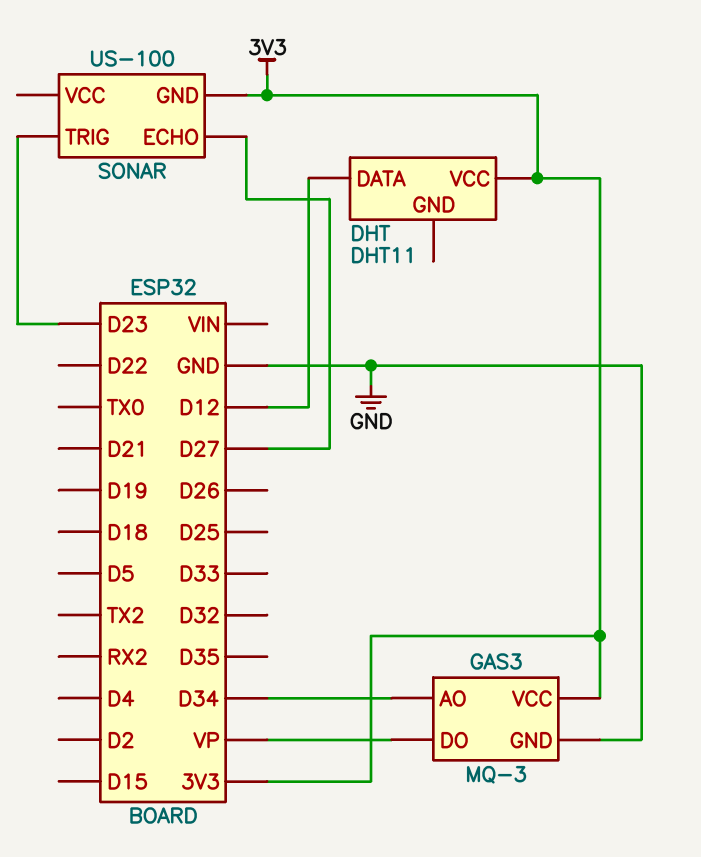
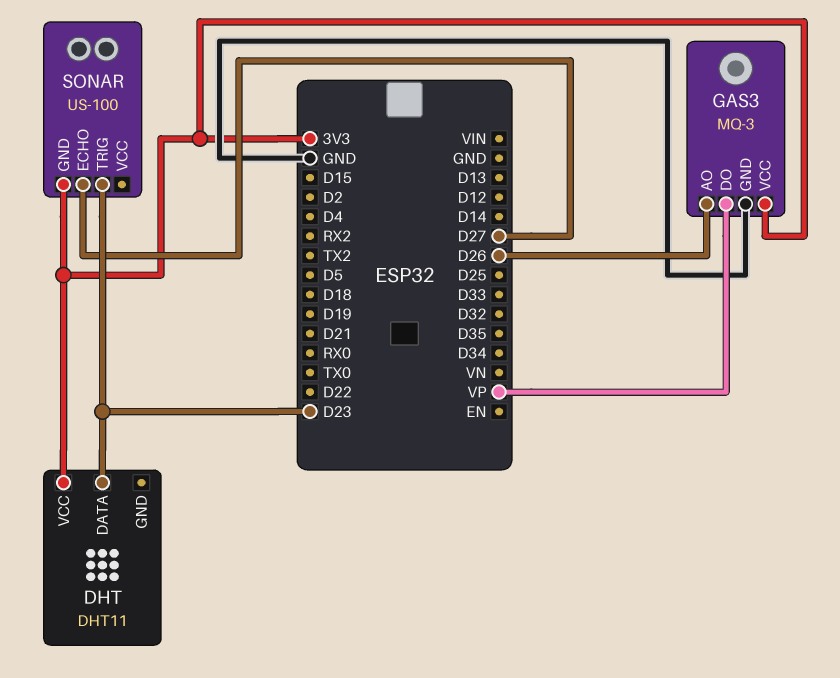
DHT pin DATA: D12 -> D23
GAS3 pin AO: D34 -> D26

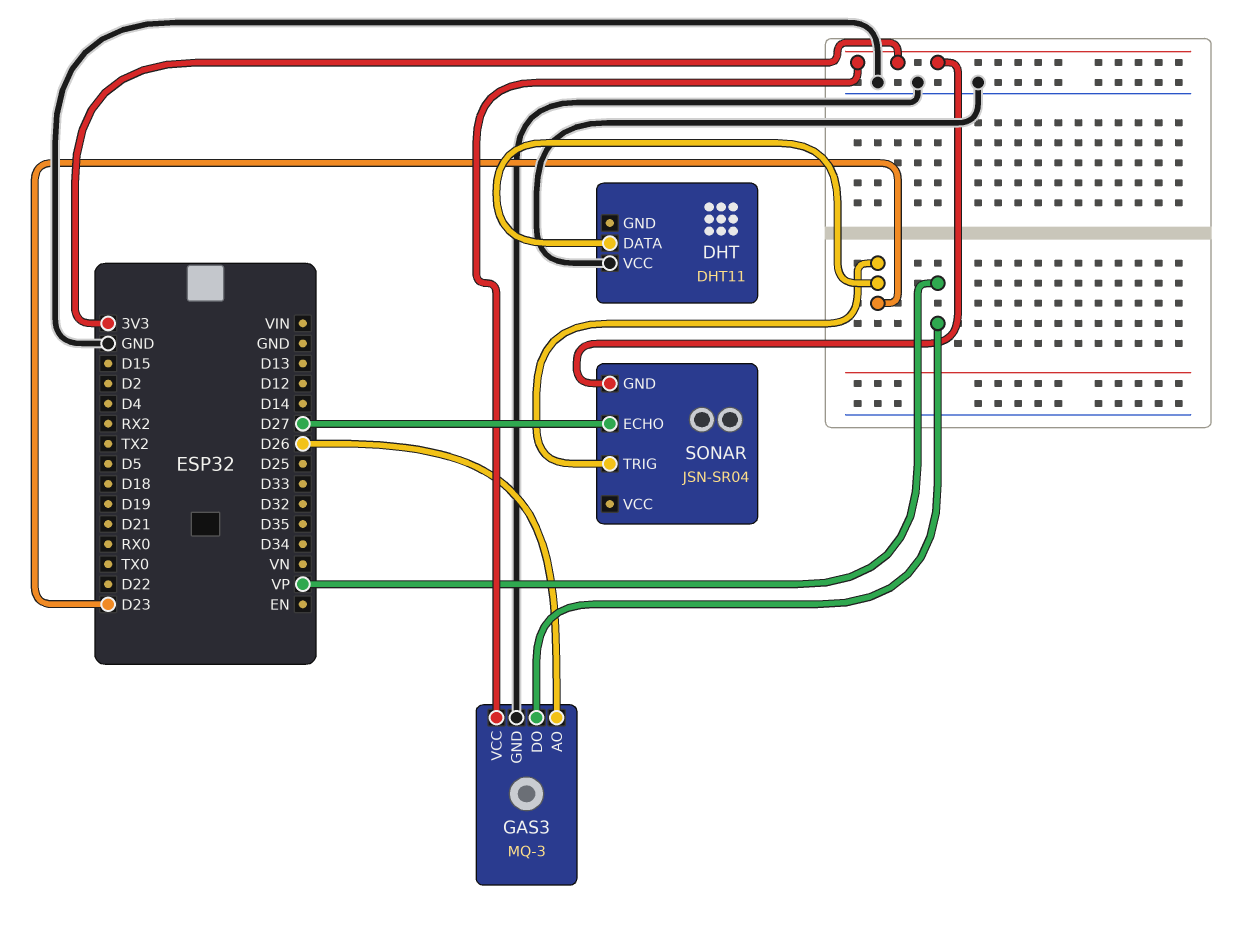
DHT pin VCC: 3V3 -> GND
SONAR: US-100 -> JSN-SR04

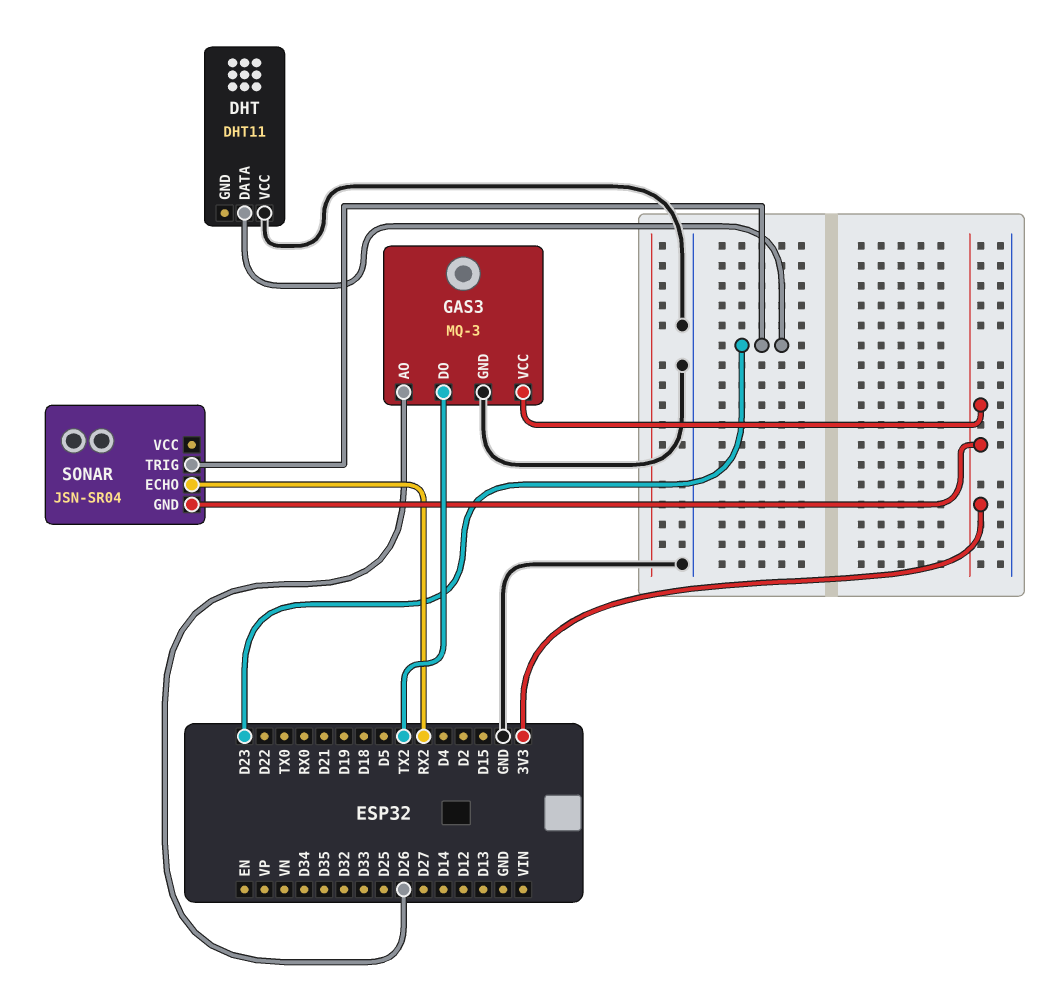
GAS3 pin DO: VP -> TX2
SONAR pin ECHO: D27 -> RX2

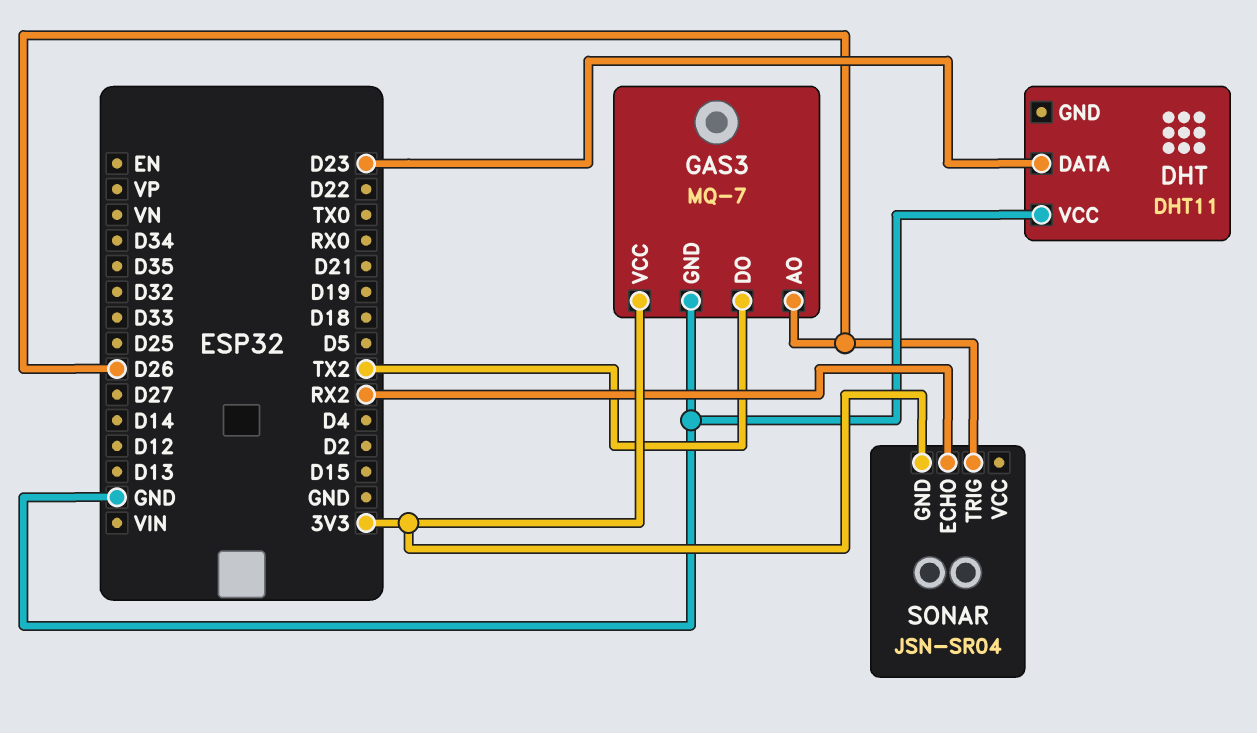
GAS3: MQ-3 -> MQ-7
SONAR pin TRIG: D23 -> D26

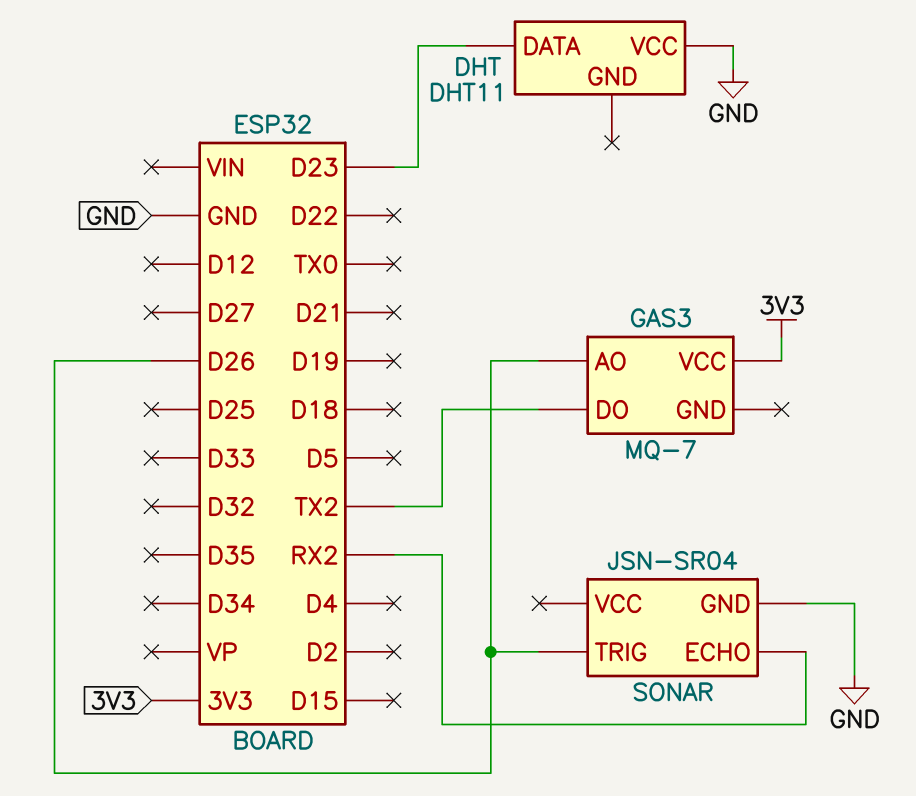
GAS3 pin GND: GND -> none
SONAR pin GND: 3V3 -> GND

